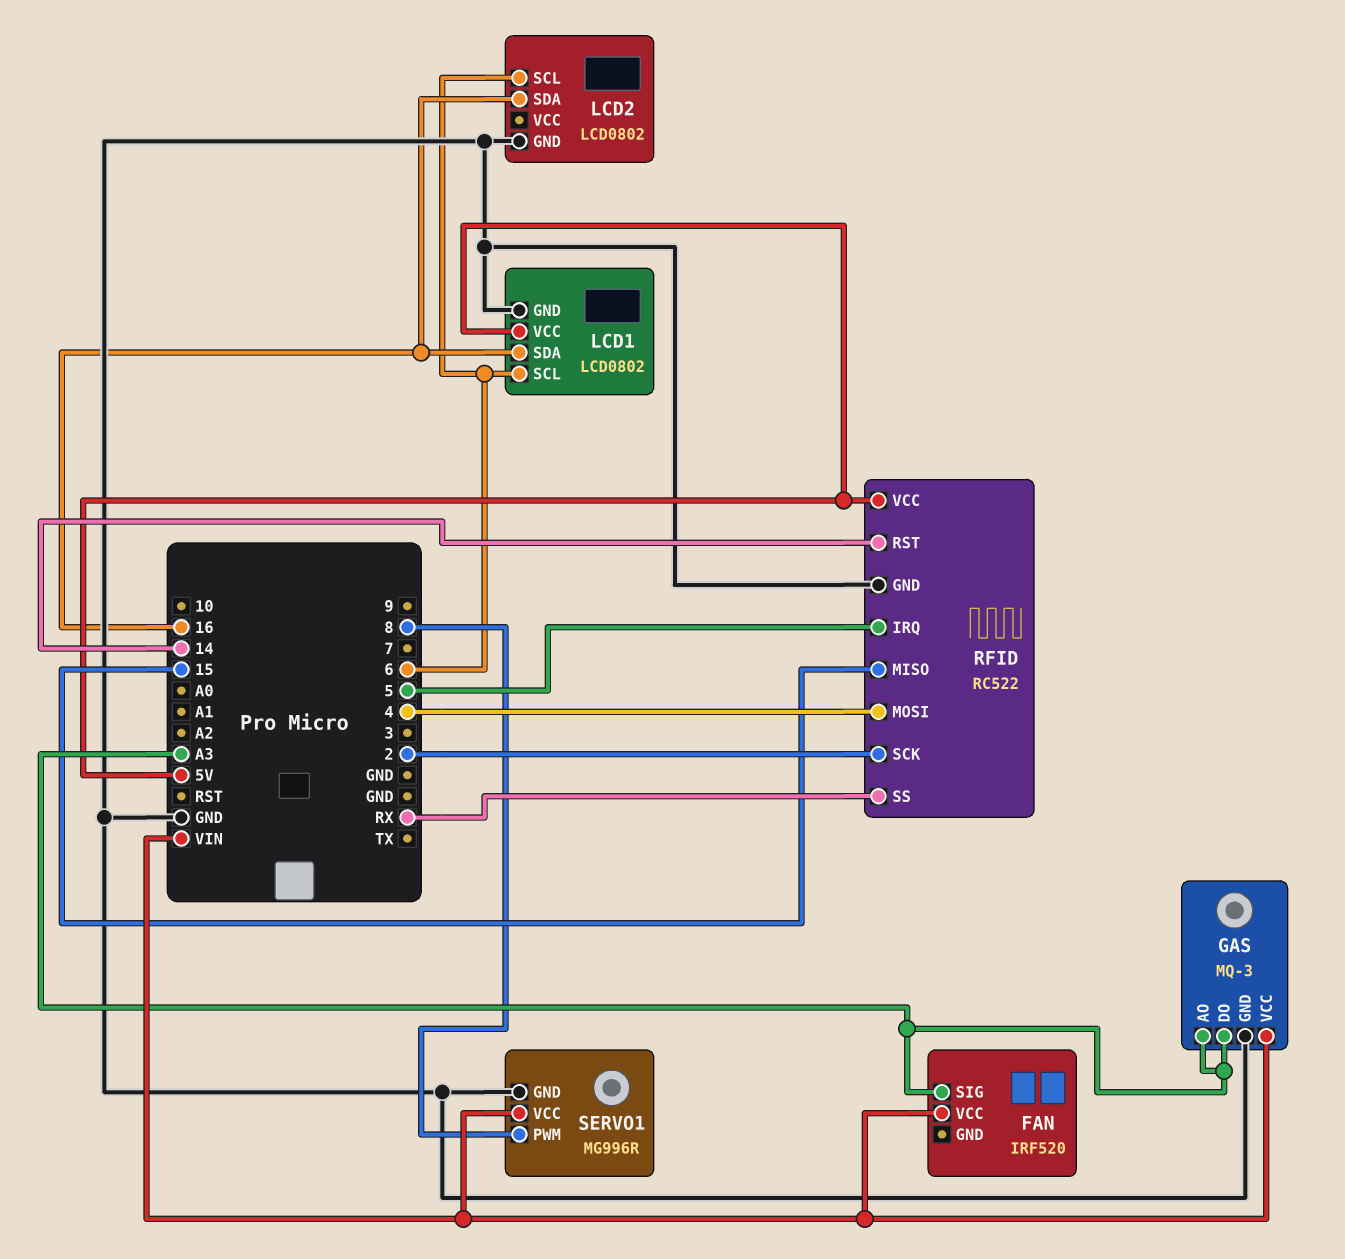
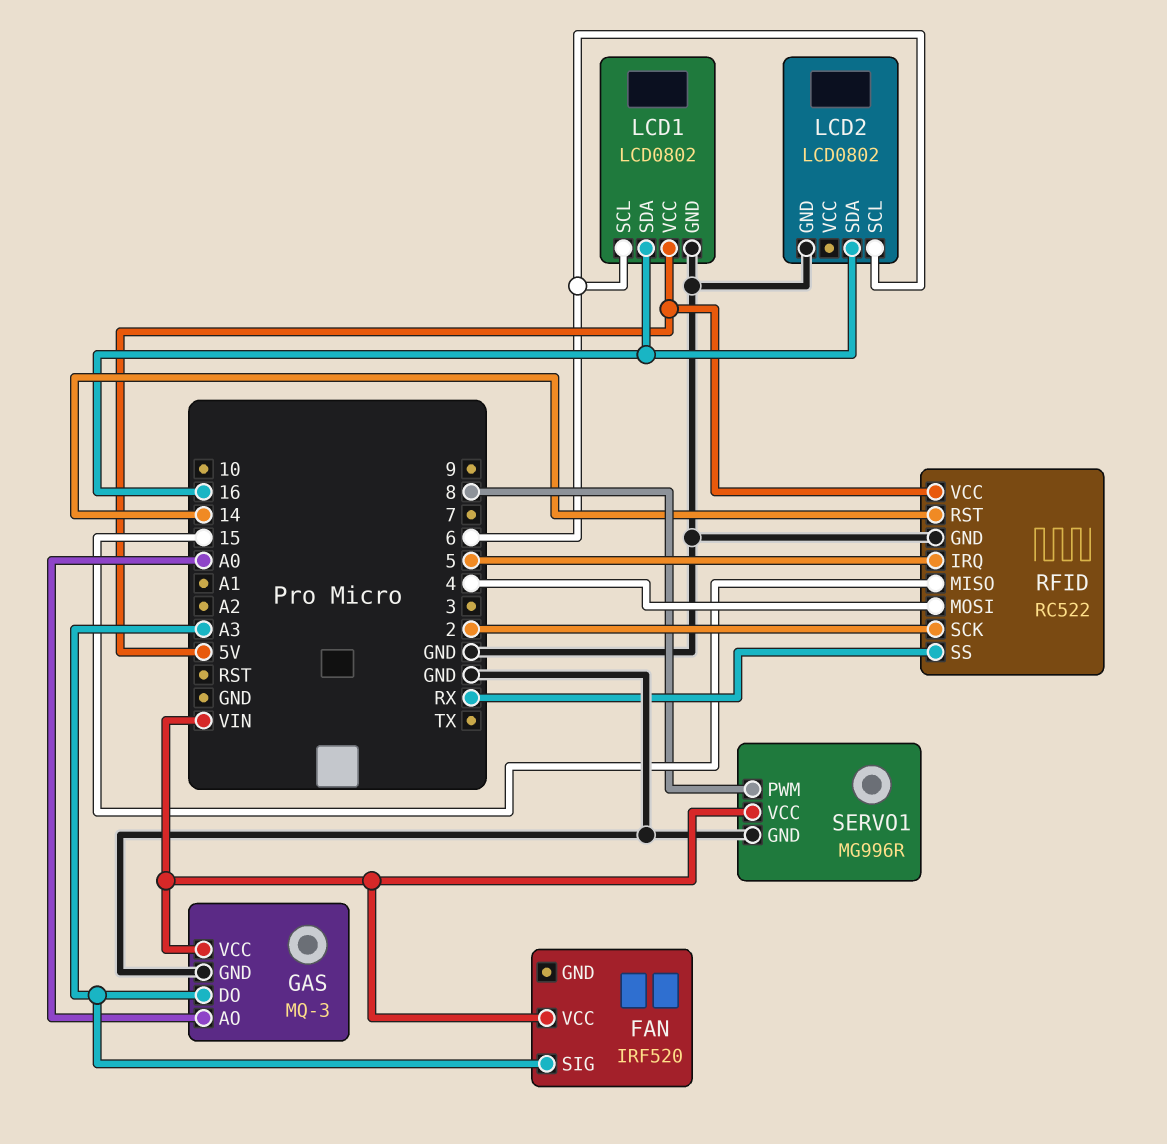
GAS pin AO: A3 -> A0

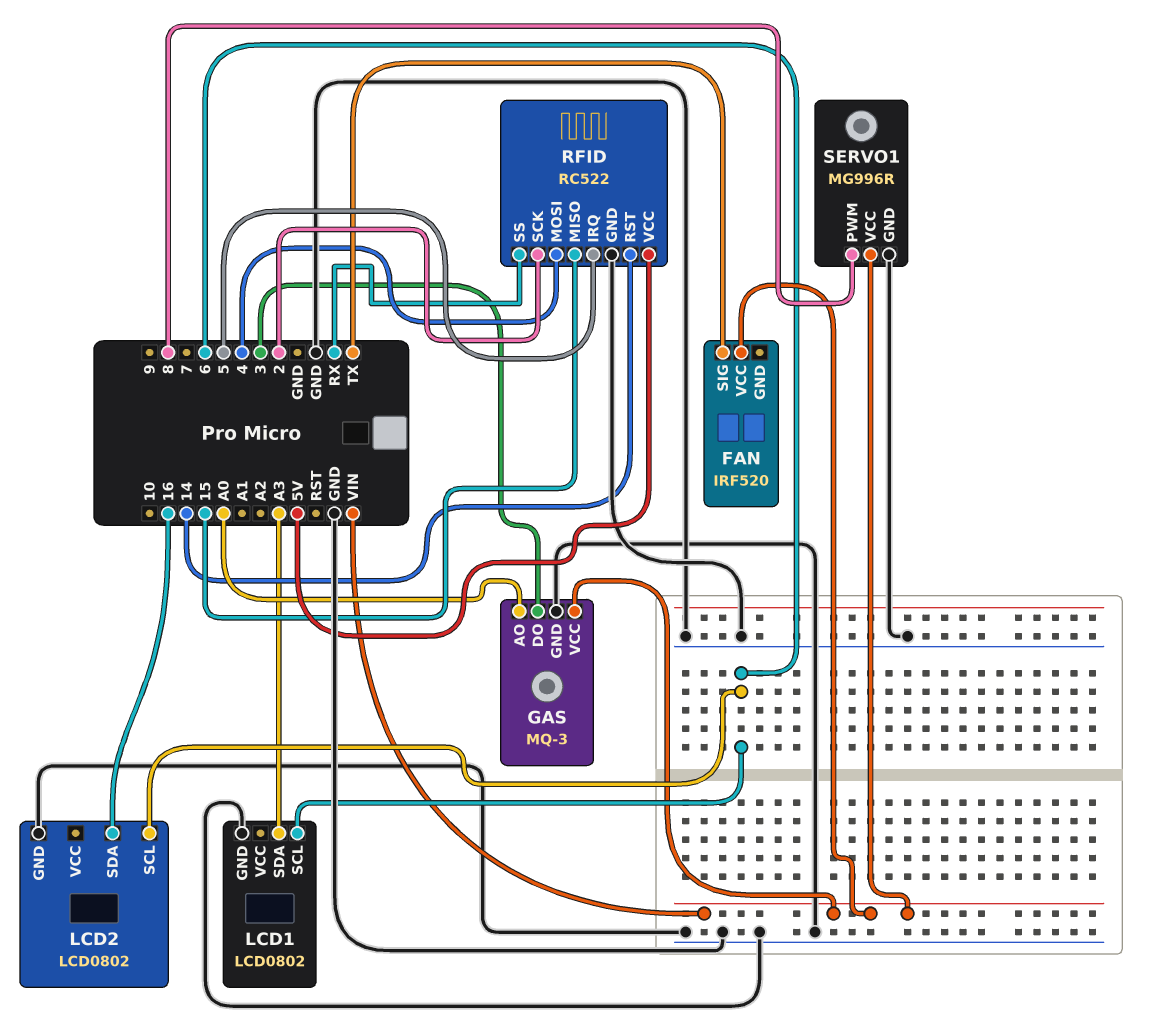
FAN pin SIG: A3 -> TX
GAS pin DO: A3 -> 3
LCD1 pin SDA: 16 -> A3
LCD1 pin VCC: 5V -> none

